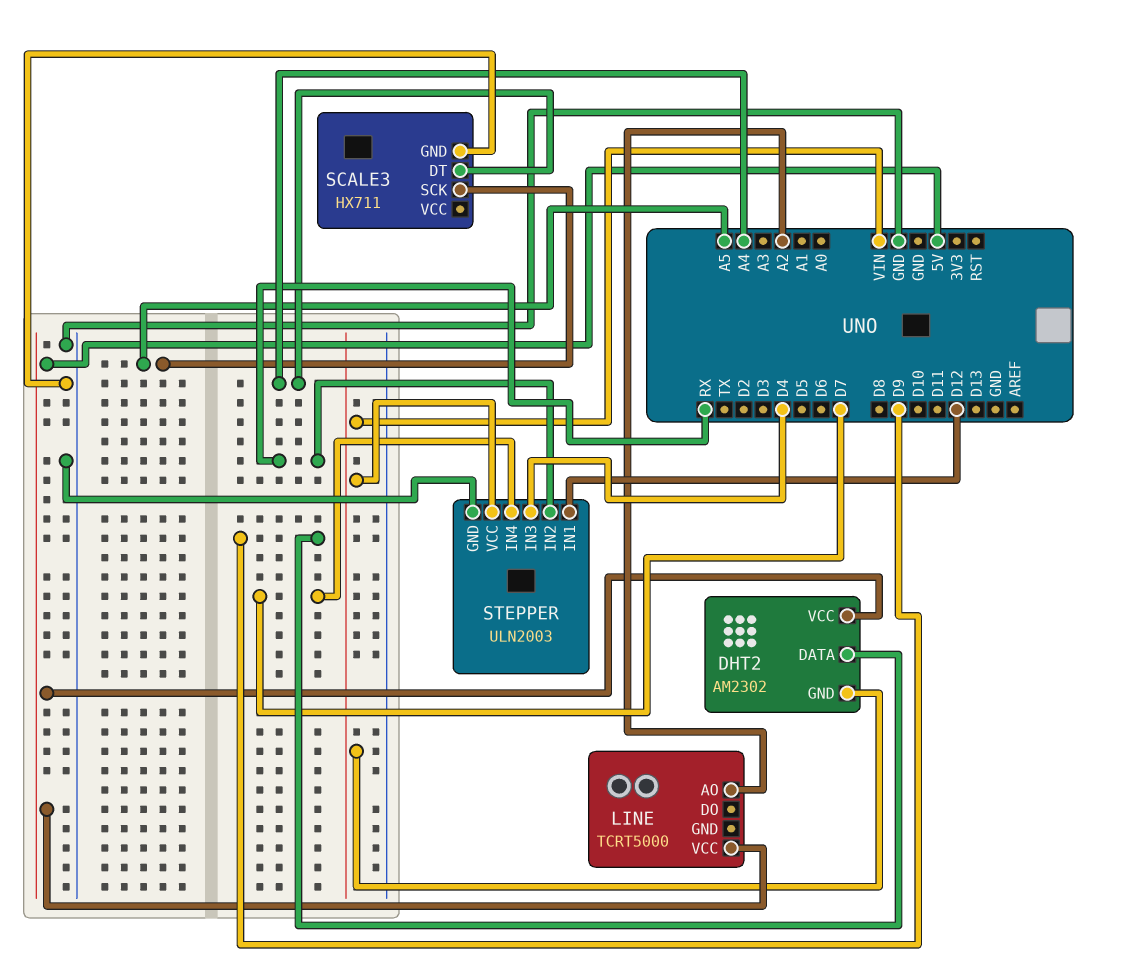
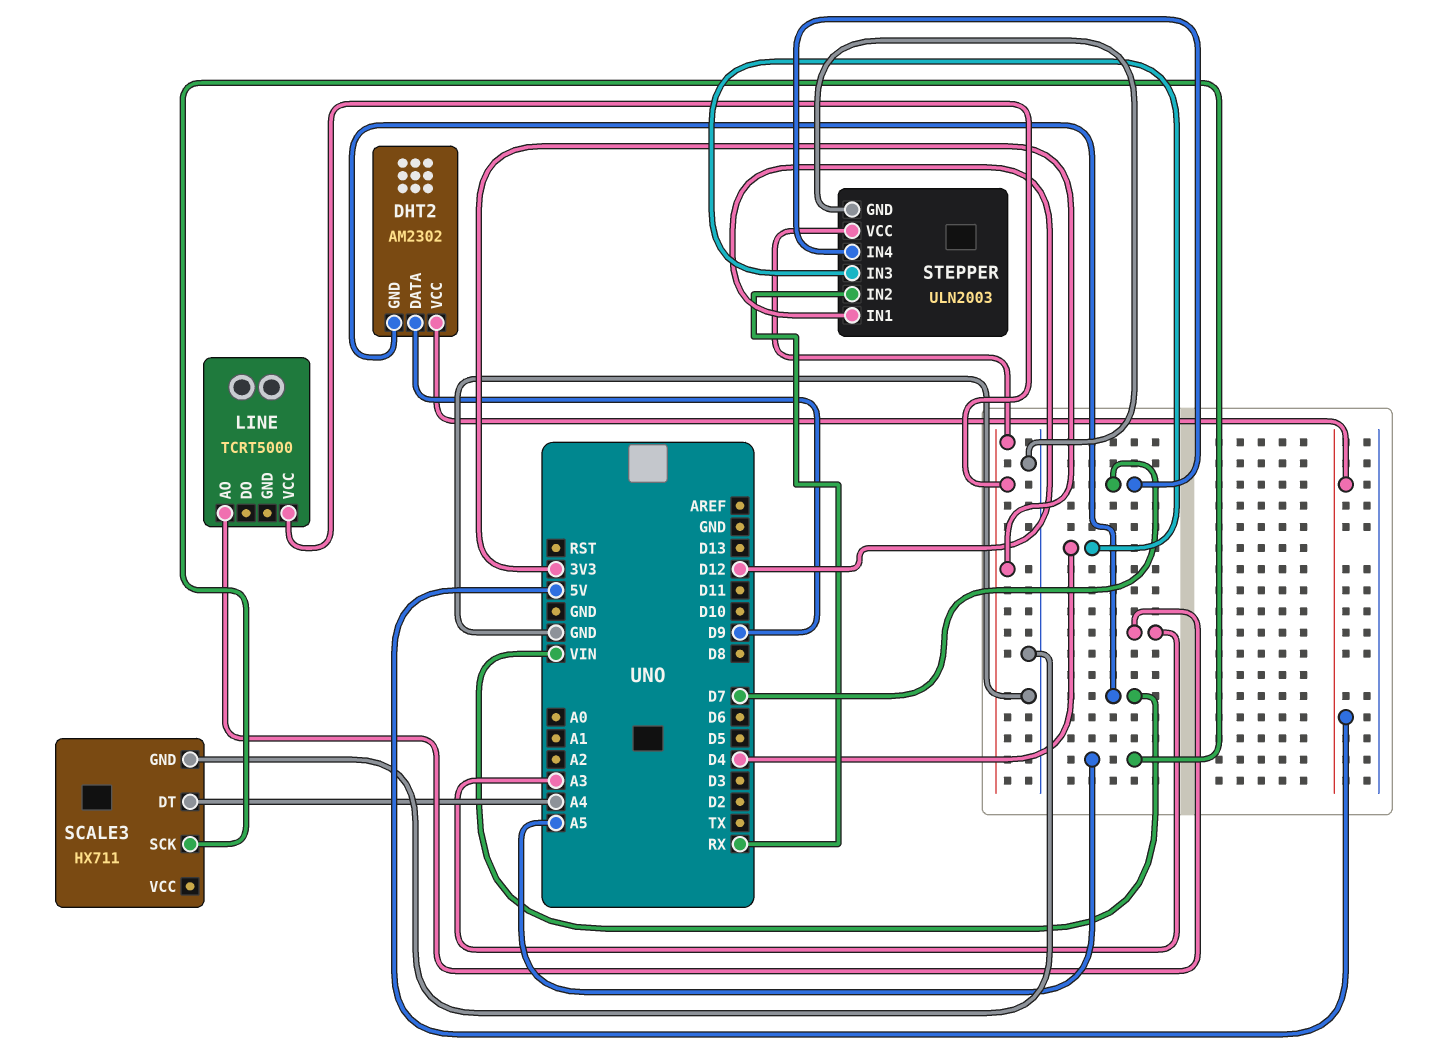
LINE pin AO: A2 -> A3
LINE pin VCC: 5V -> 3V3
STEPPER pin VCC: VIN -> 3V3

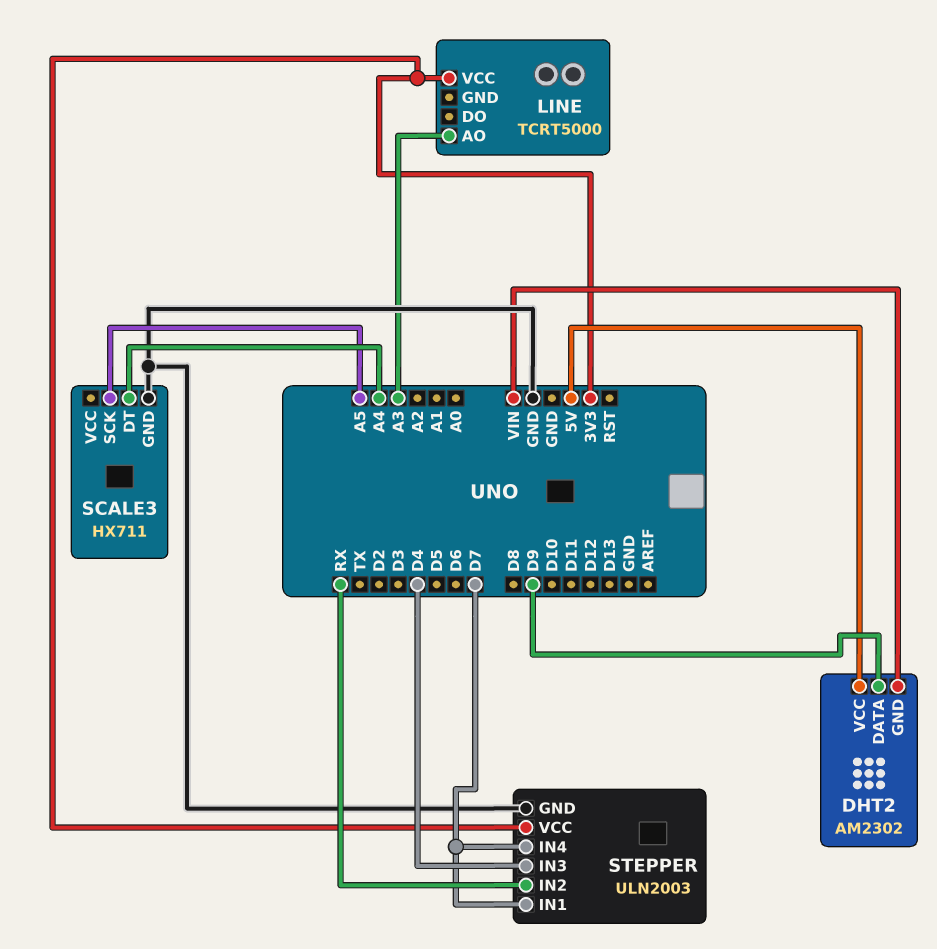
STEPPER pin IN1: D12 -> D7

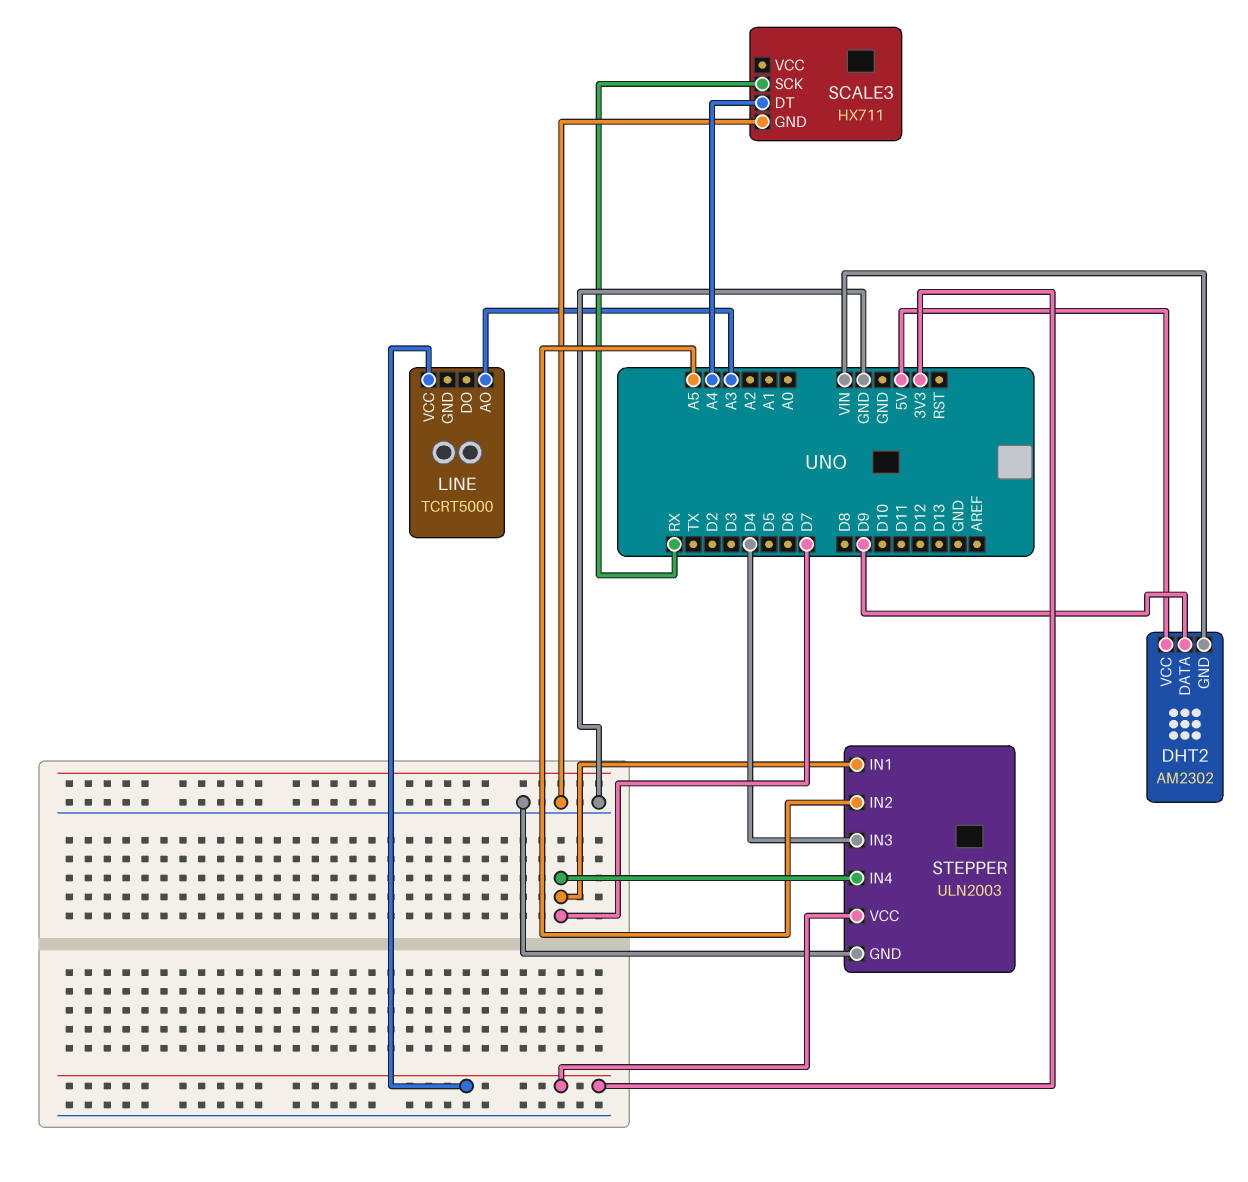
SCALE3 pin SCK: A5 -> RX
STEPPER pin IN2: RX -> A5

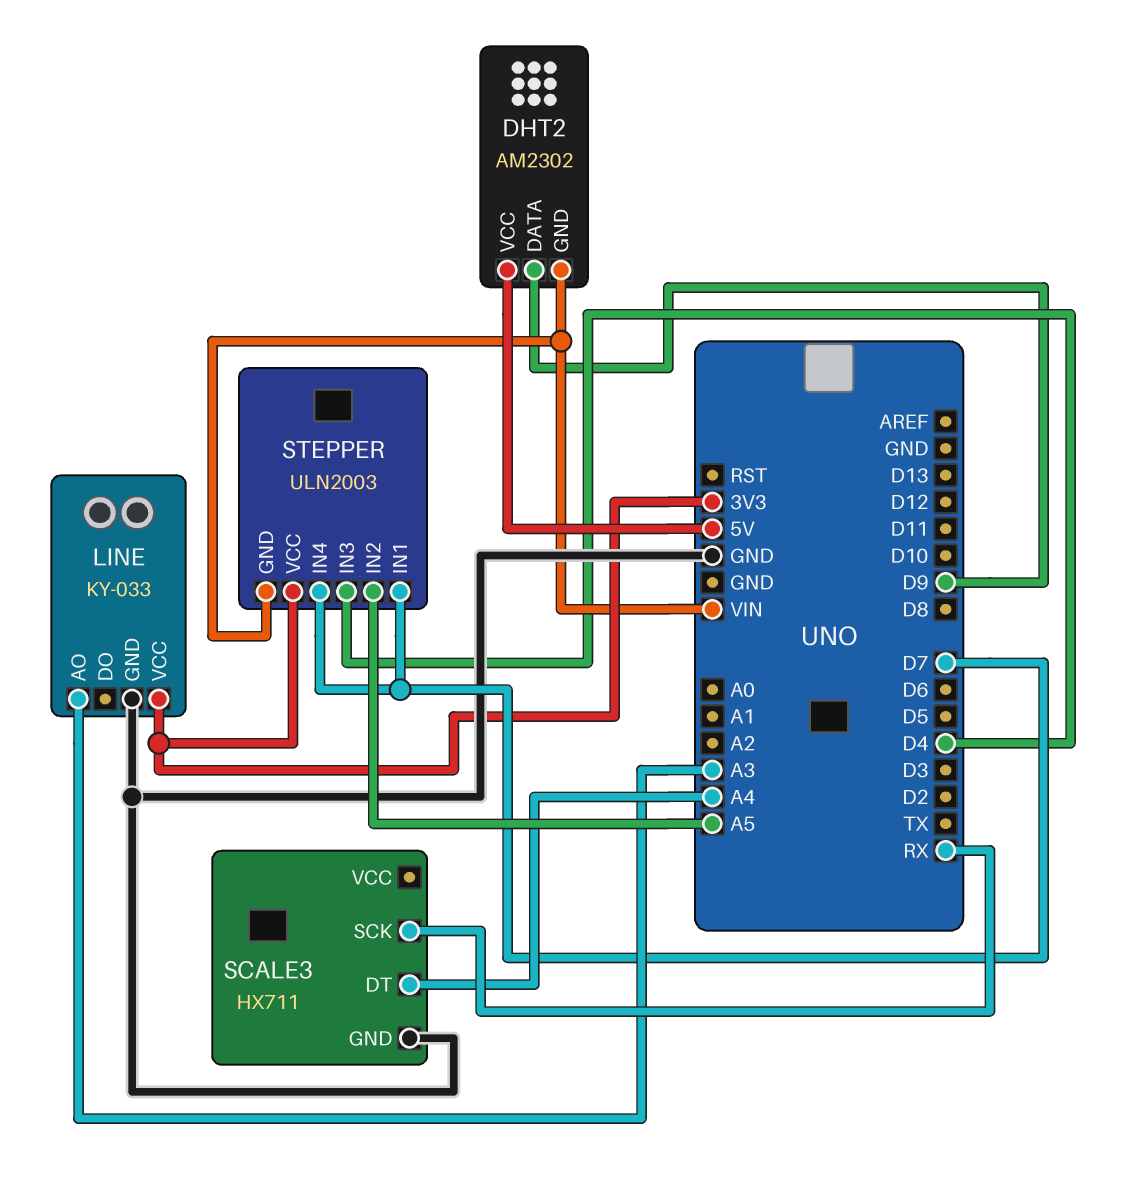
LINE: TCRT5000 -> KY-033
LINE pin GND: none -> GND
STEPPER pin GND: GND -> VIN

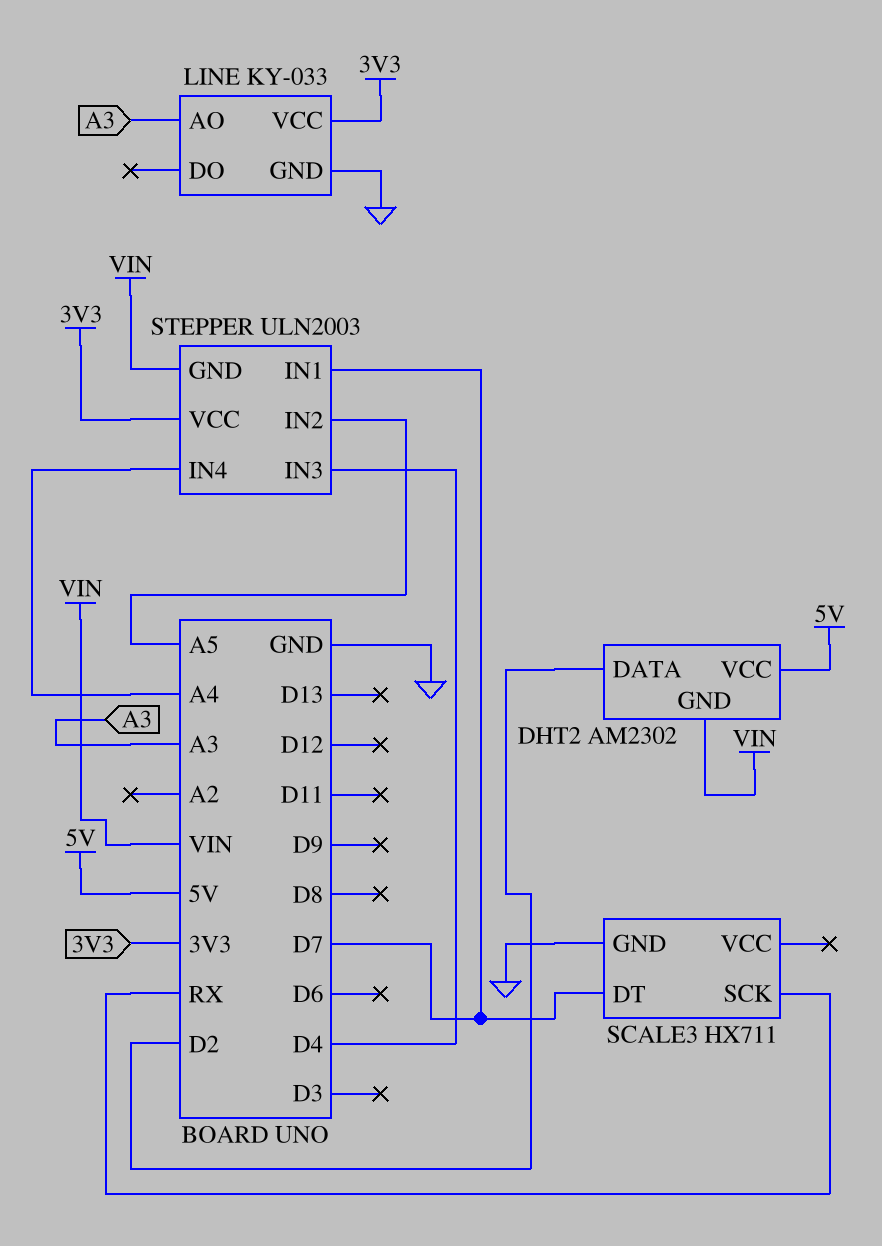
DHT2 pin DATA: D9 -> D2
SCALE3 pin DT: A4 -> D7
STEPPER pin IN4: D7 -> A4

